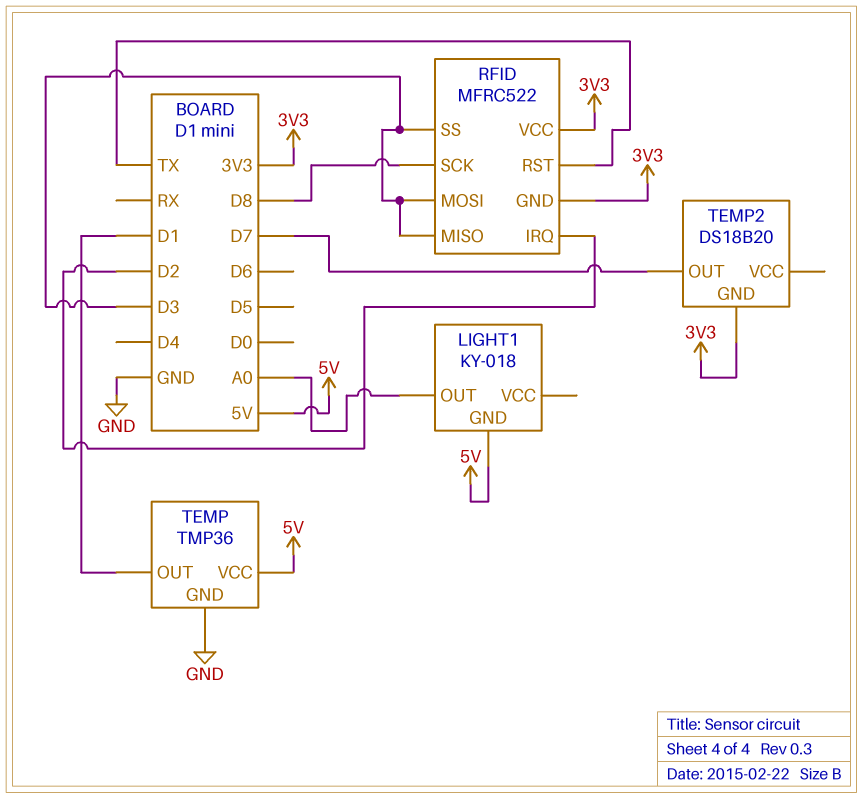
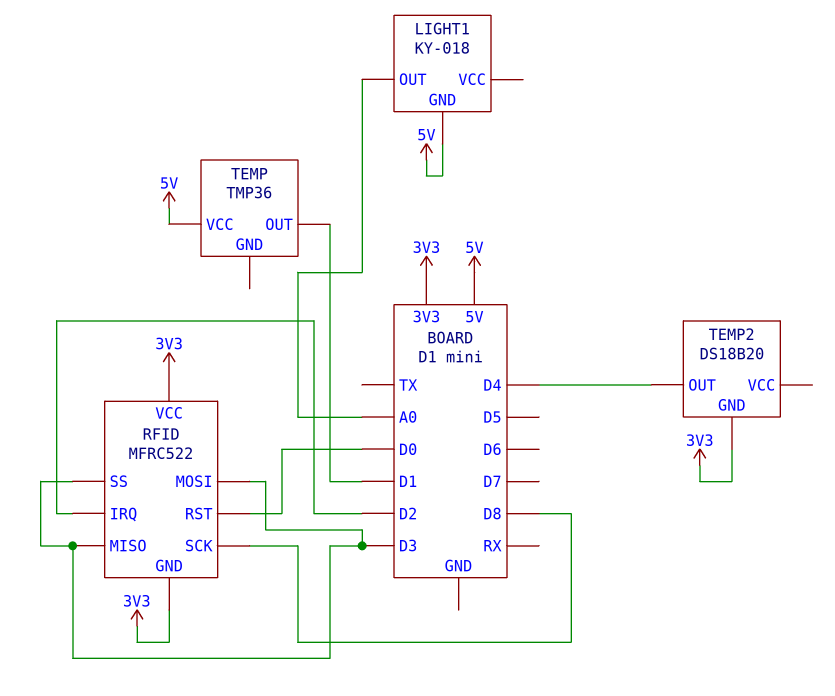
RFID pin RST: TX -> D0
TEMP pin GND: GND -> none
TEMP2 pin OUT: D7 -> D4

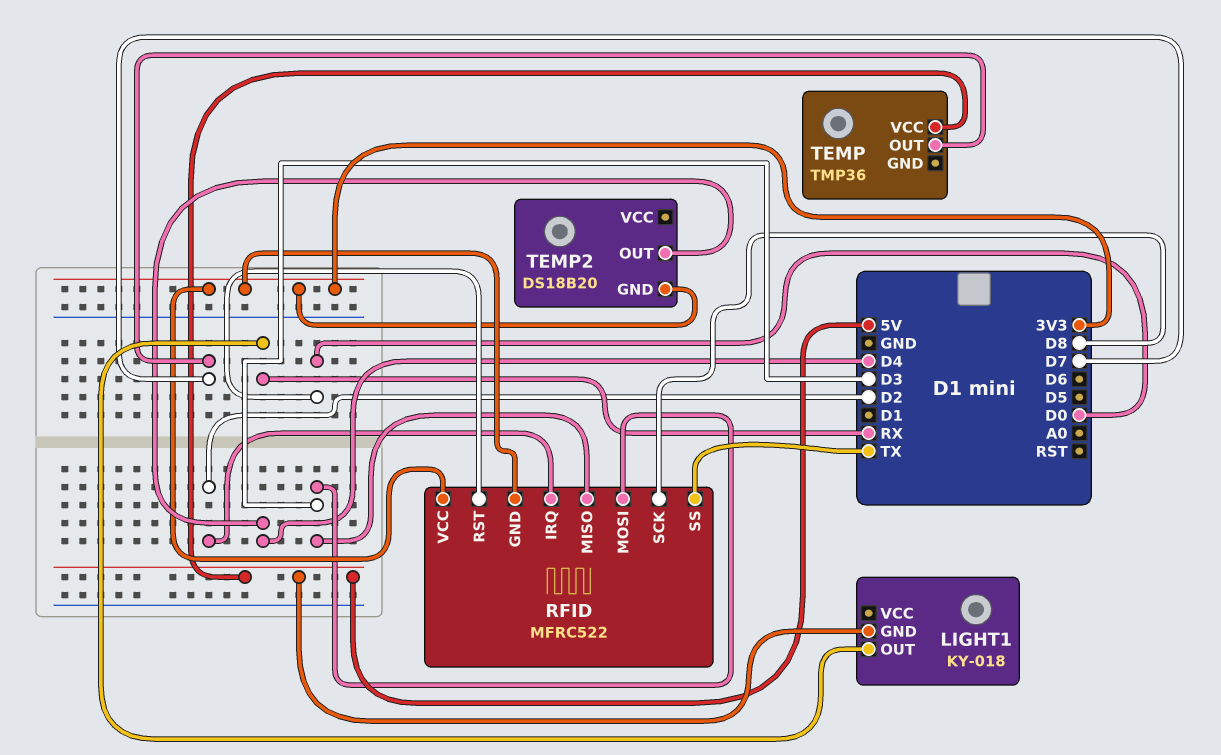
LIGHT1 pin OUT: A0 -> RX
RFID pin SS: D3 -> TX
TEMP pin OUT: D1 -> D7

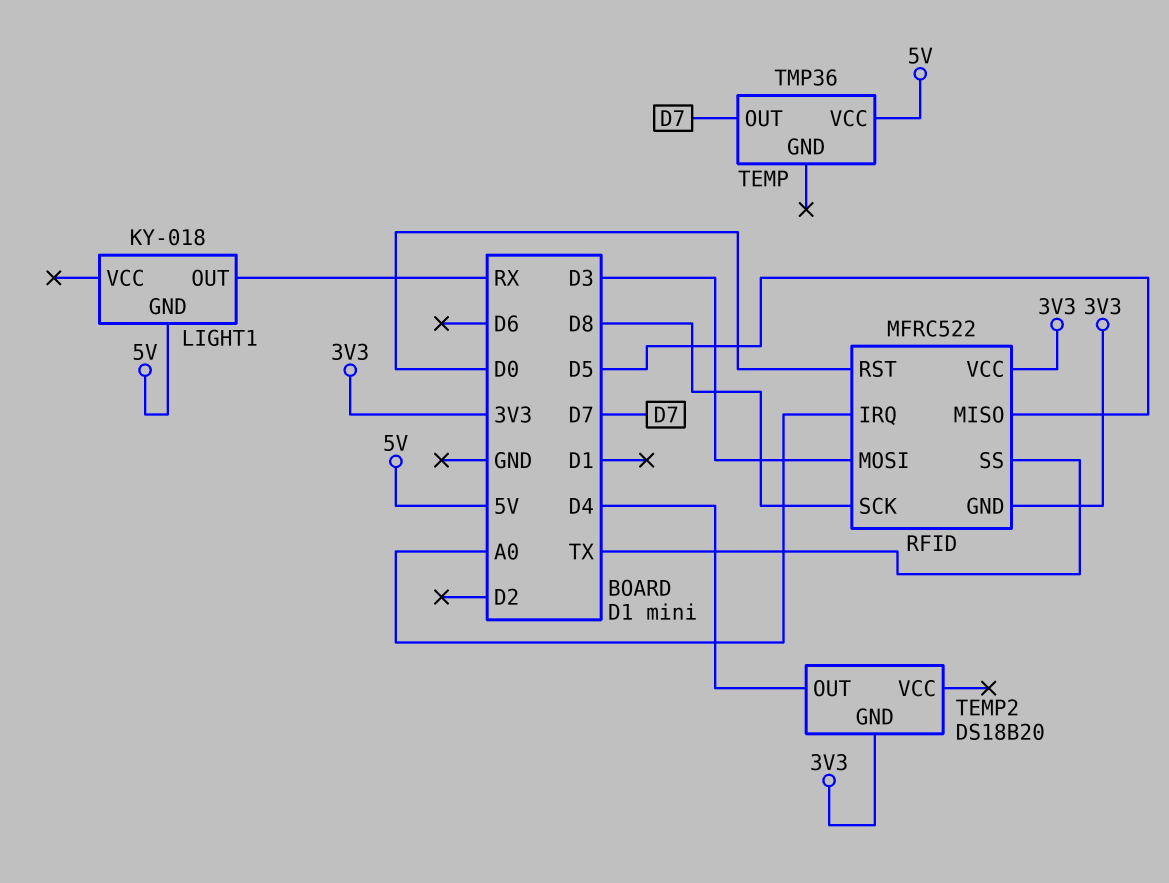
RFID pin IRQ: D2 -> A0
RFID pin MISO: D3 -> D5

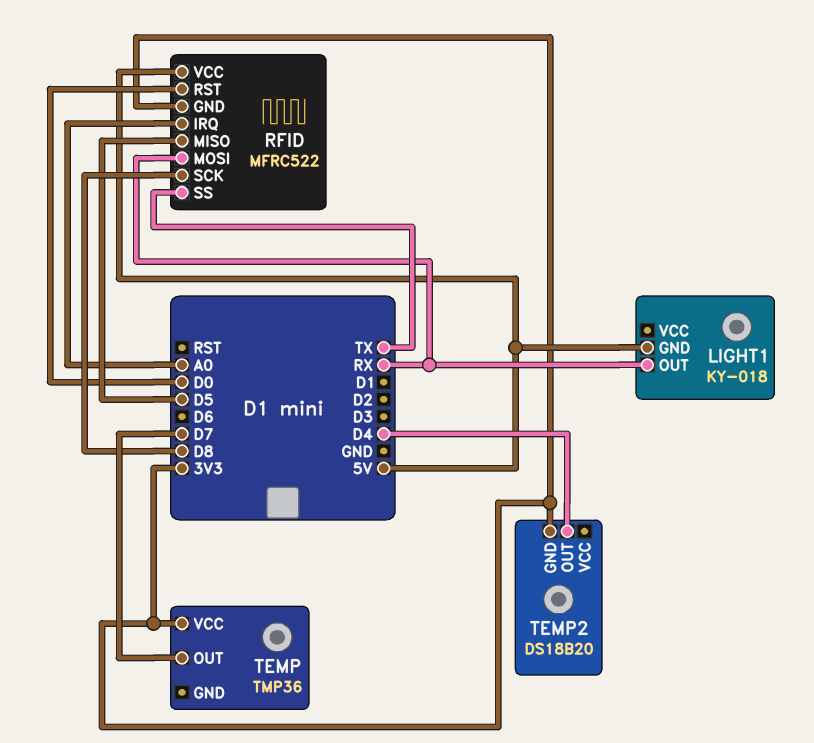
RFID pin MOSI: D3 -> RX
RFID pin VCC: 3V3 -> 5V
TEMP pin VCC: 5V -> 3V3

